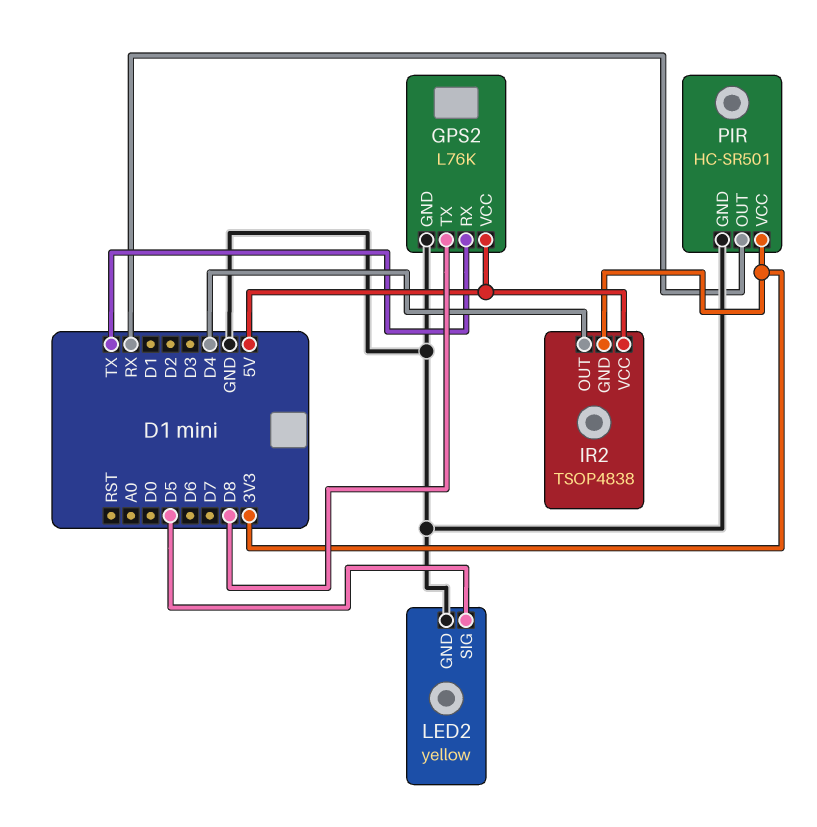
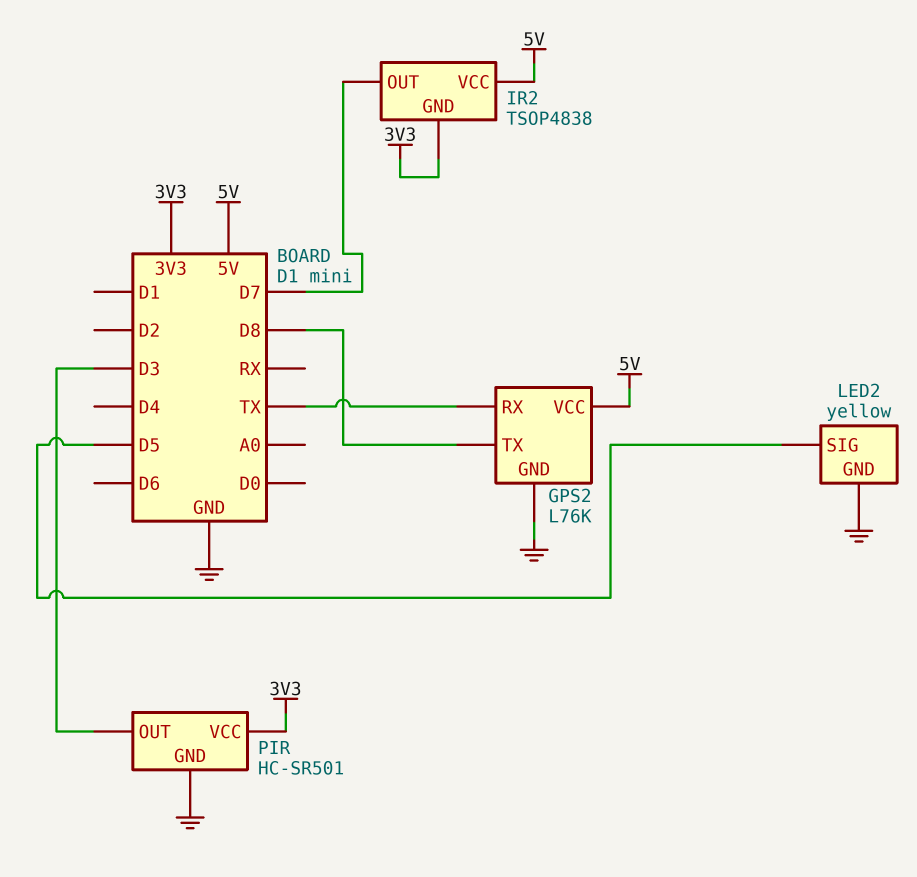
IR2 pin OUT: D4 -> D7
PIR pin OUT: RX -> D3

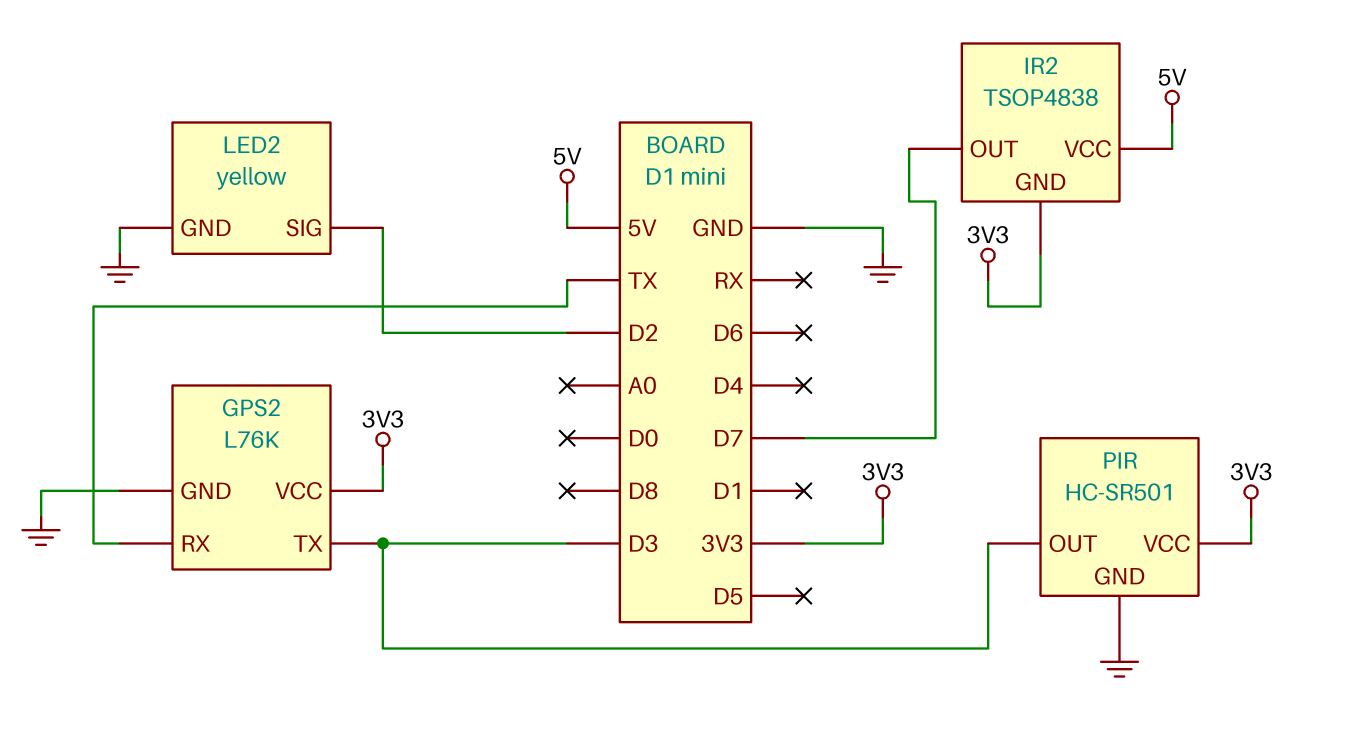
GPS2 pin TX: D8 -> D3
GPS2 pin VCC: 5V -> 3V3
LED2 pin SIG: D5 -> D2

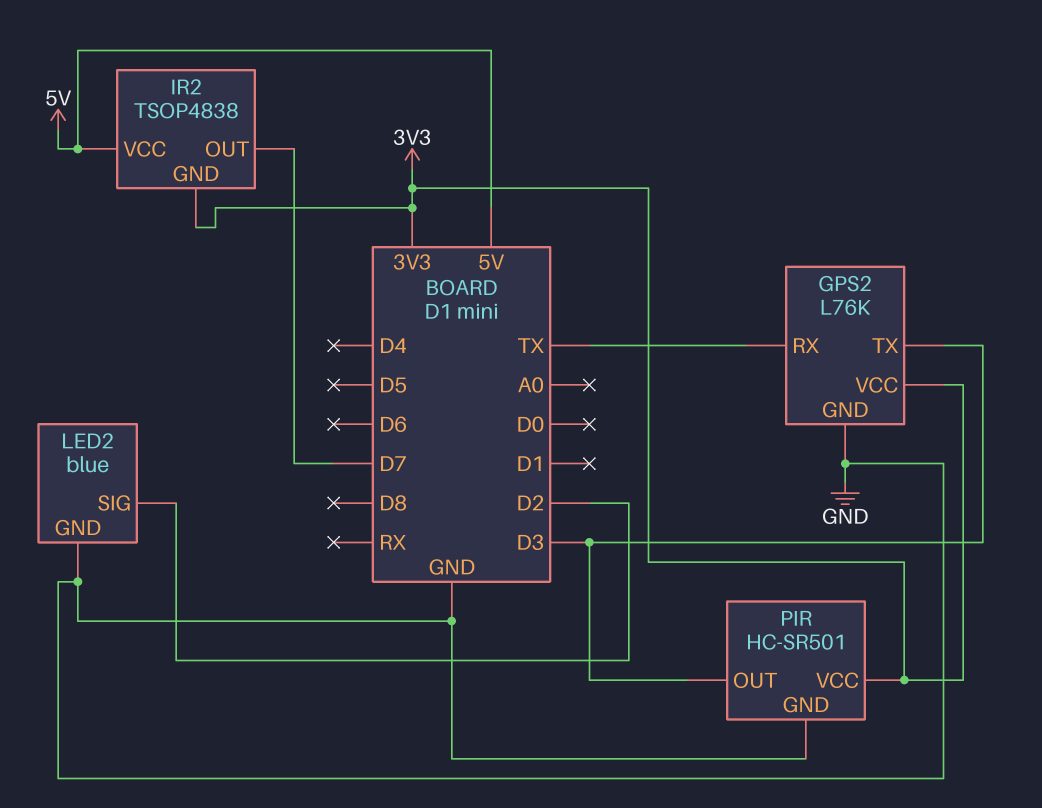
LED2: yellow -> blue

